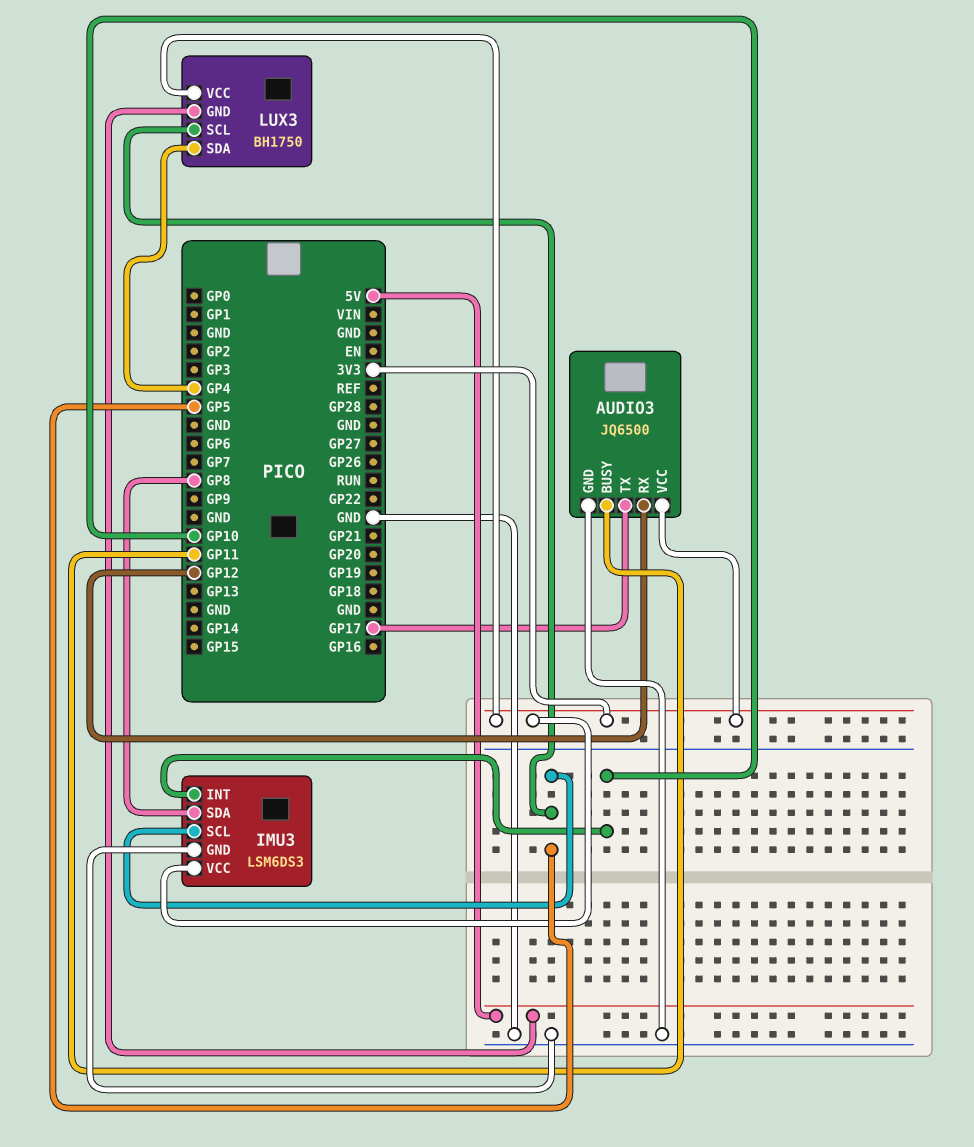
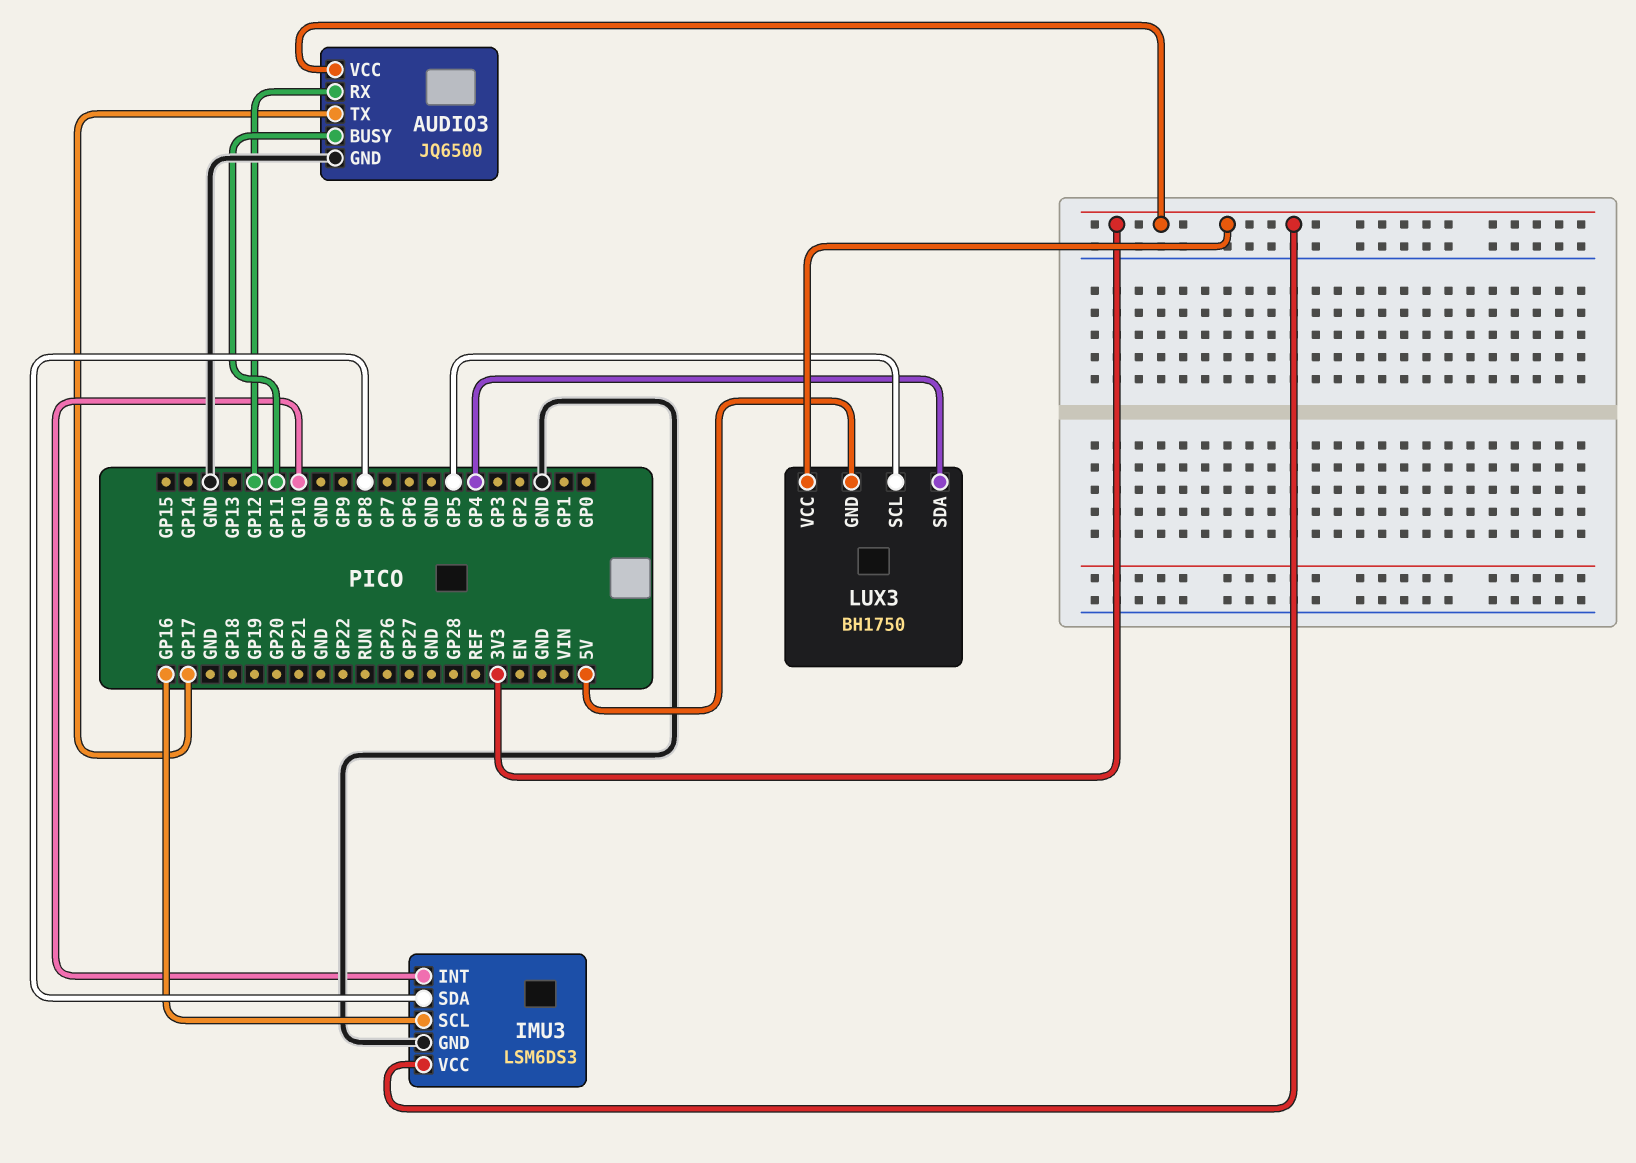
IMU3 pin SCL: GP5 -> GP16

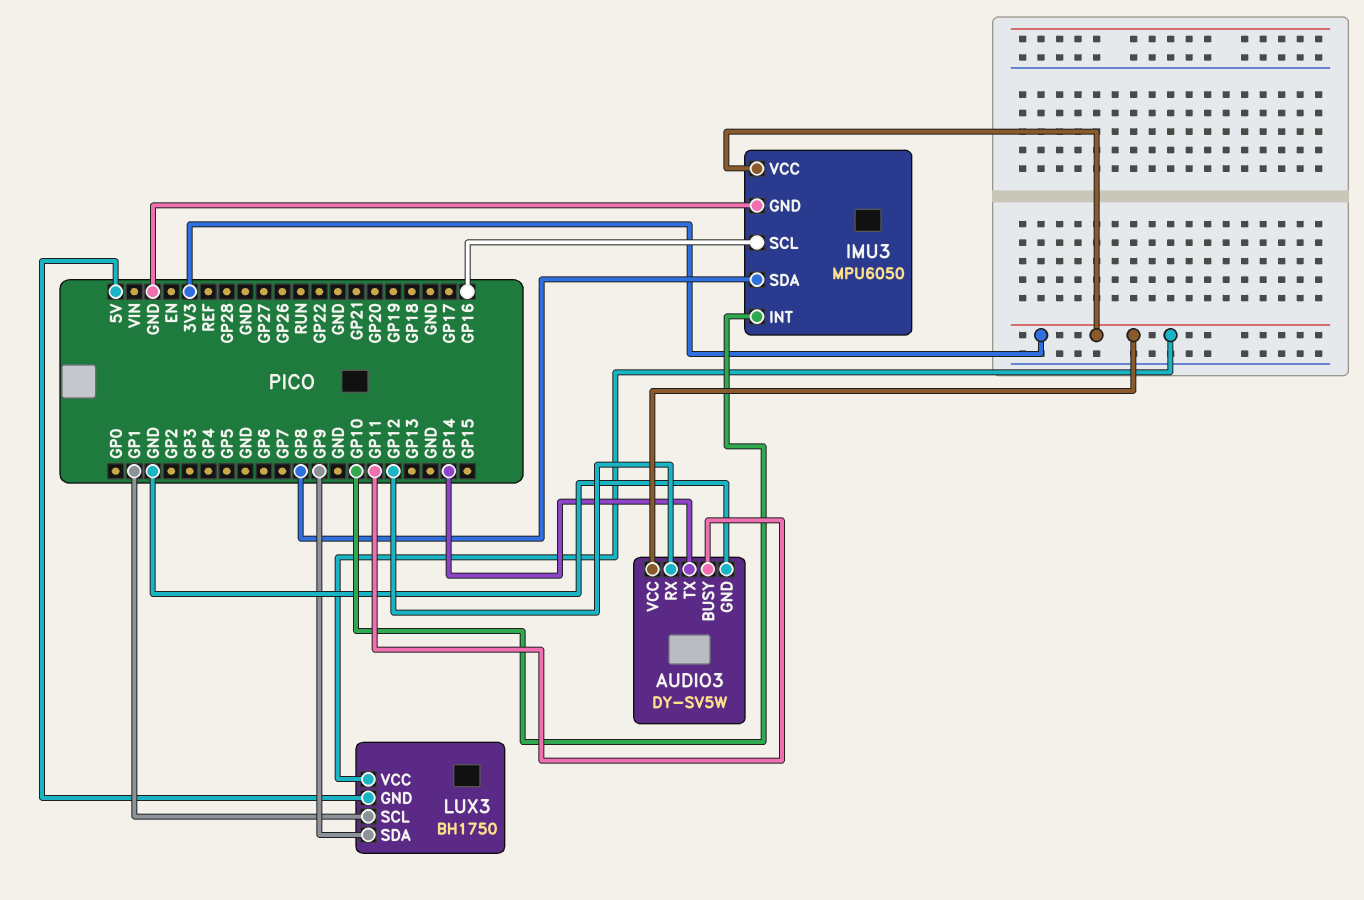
AUDIO3: JQ6500 -> DY-SV5W
AUDIO3 pin TX: GP17 -> GP14
IMU3: LSM6DS3 -> MPU6050
LUX3 pin SCL: GP5 -> GP1
LUX3 pin SDA: GP4 -> GP9

